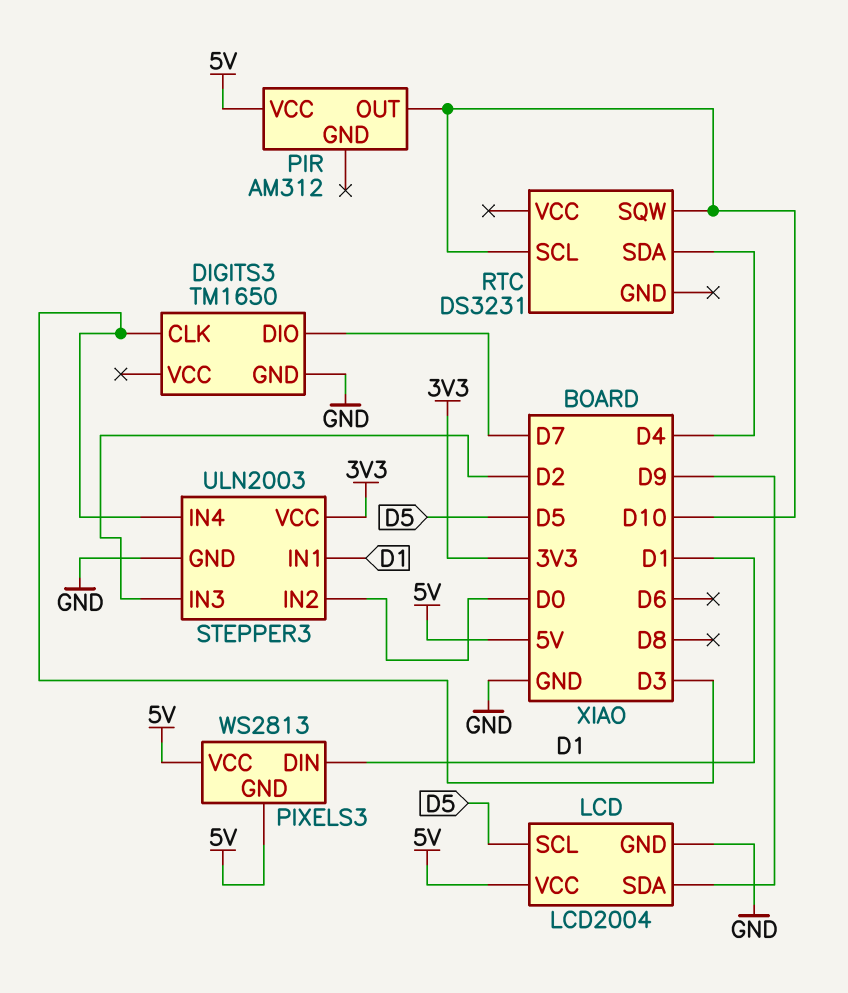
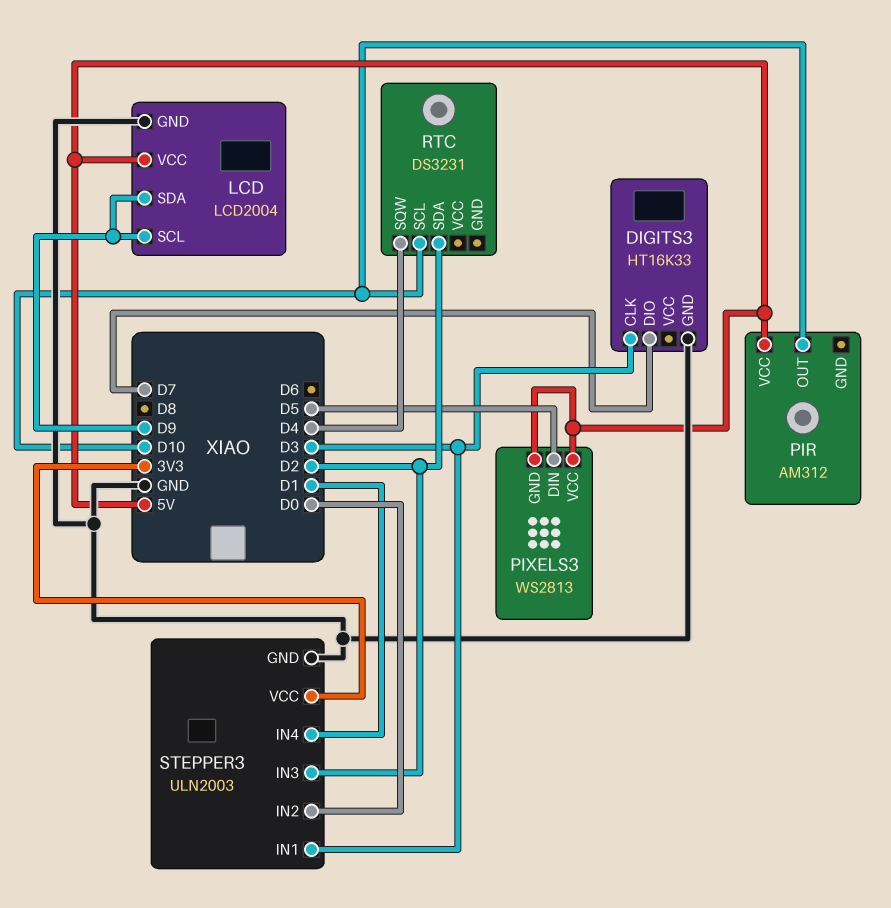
DIGITS3: TM1650 -> HT16K33
LCD pin SCL: D5 -> D9
PIXELS3 pin DIN: D1 -> D5
RTC pin SDA: D4 -> D2
RTC pin SQW: D10 -> D4
STEPPER3 pin IN1: D1 -> D3
STEPPER3 pin IN4: D3 -> D1

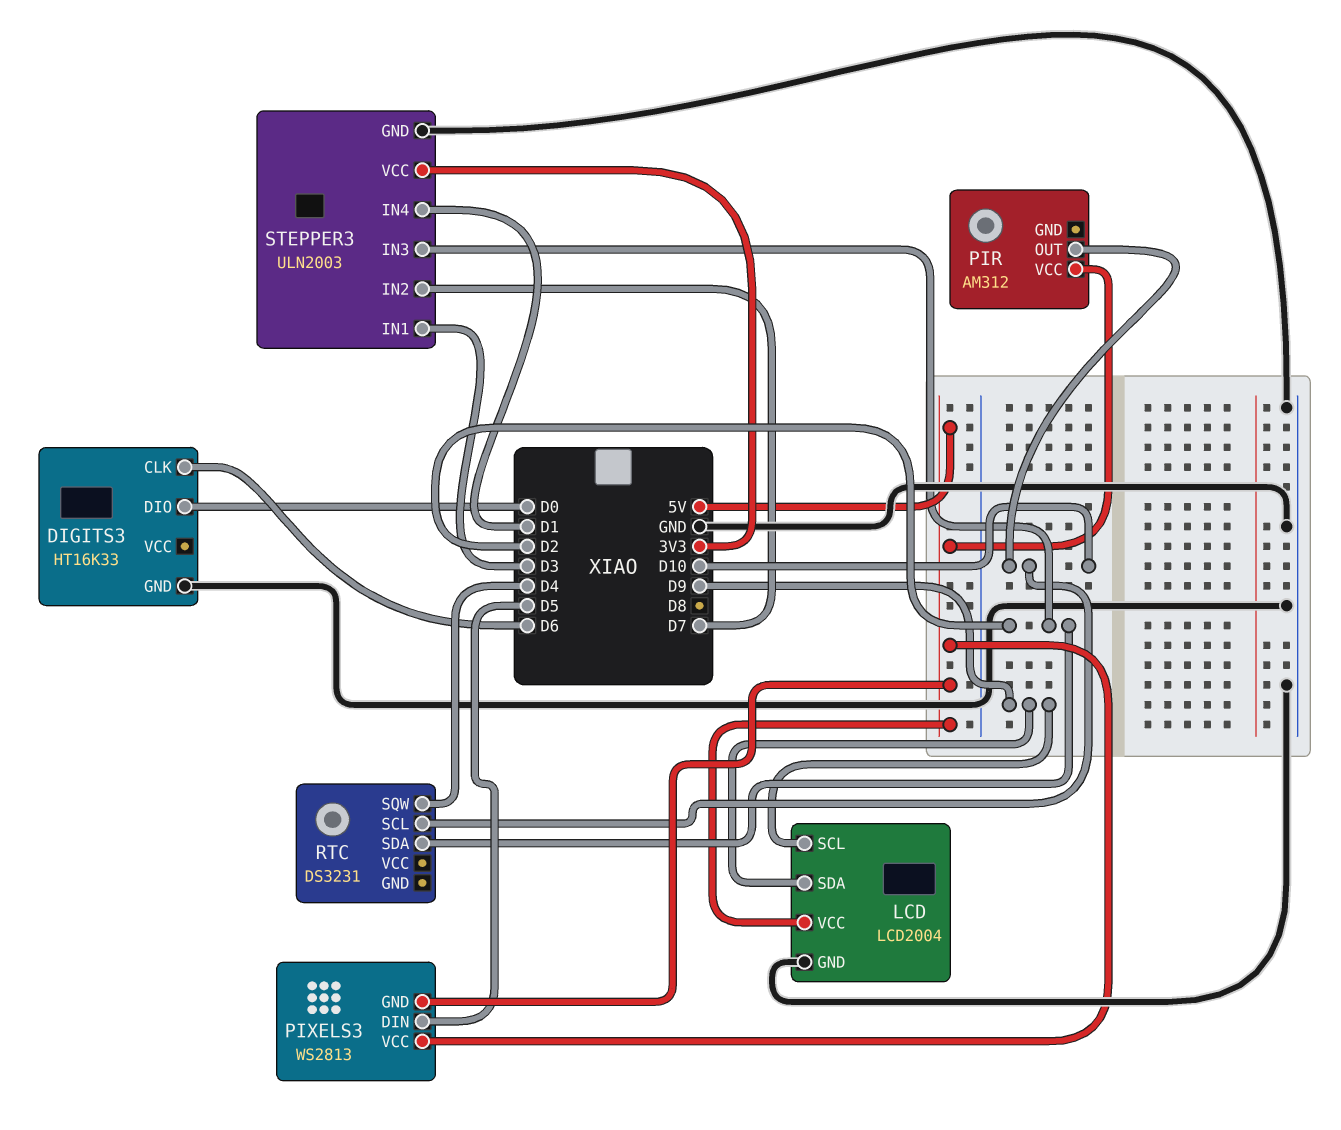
DIGITS3 pin CLK: D3 -> D6
DIGITS3 pin DIO: D7 -> D0
STEPPER3 pin IN2: D0 -> D7

